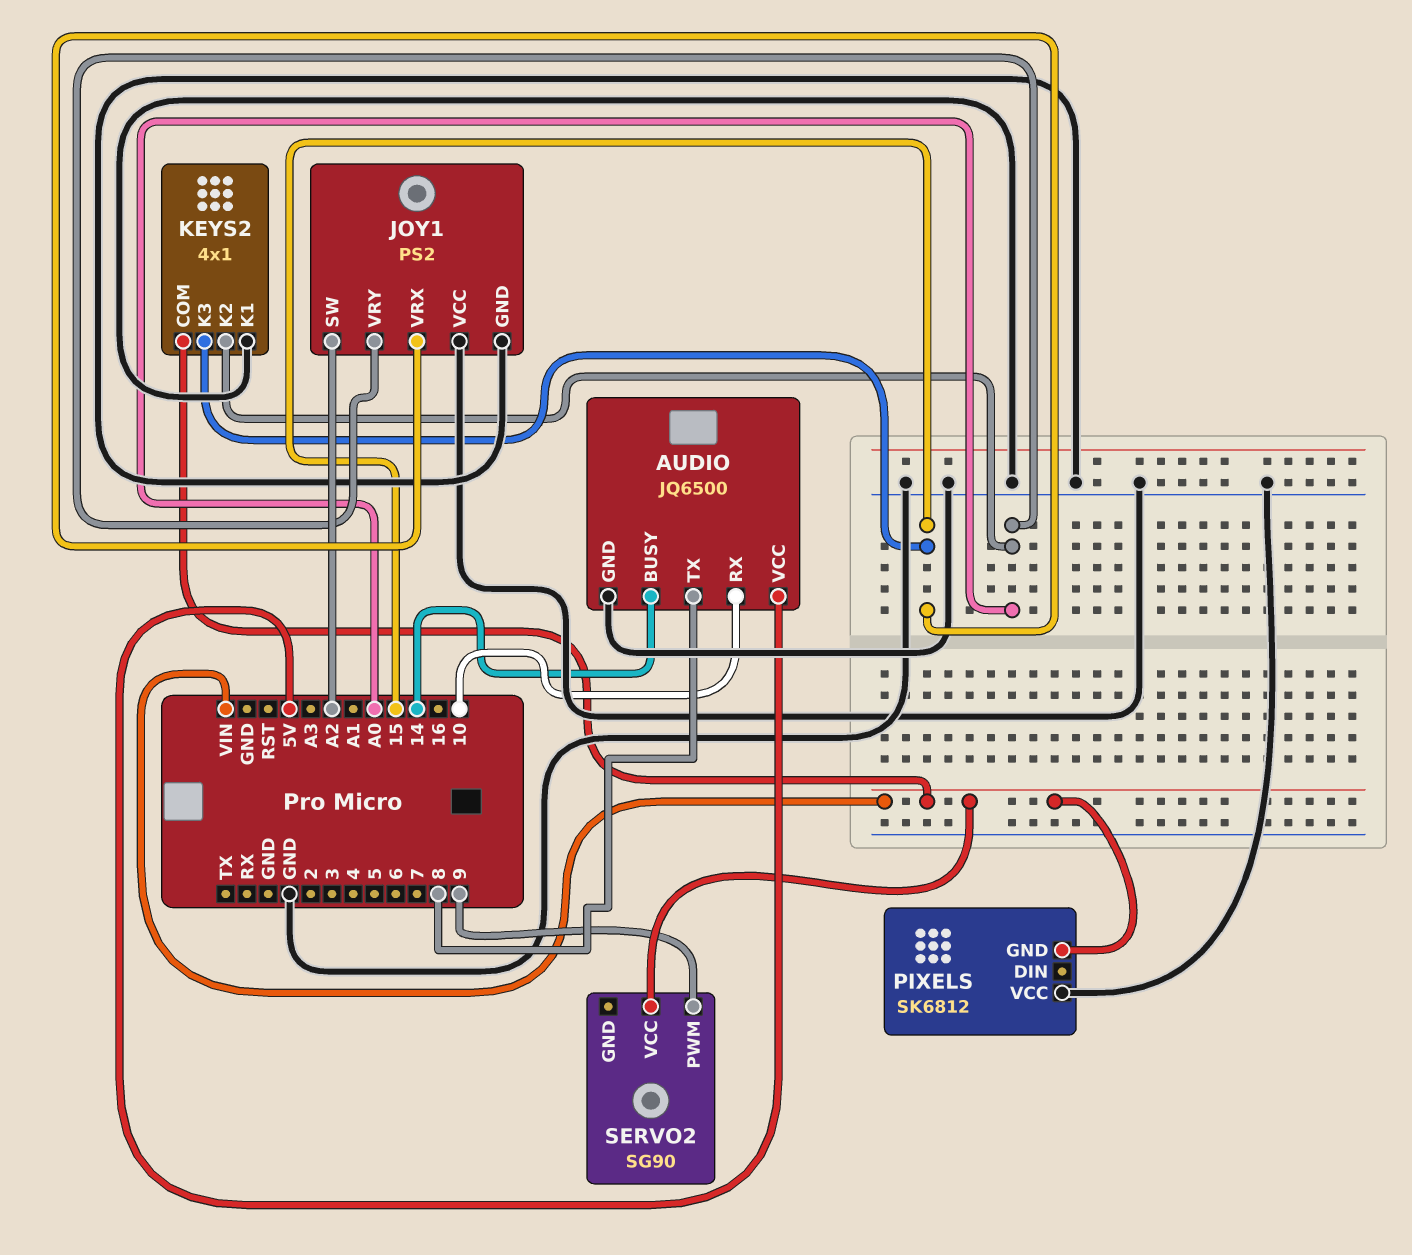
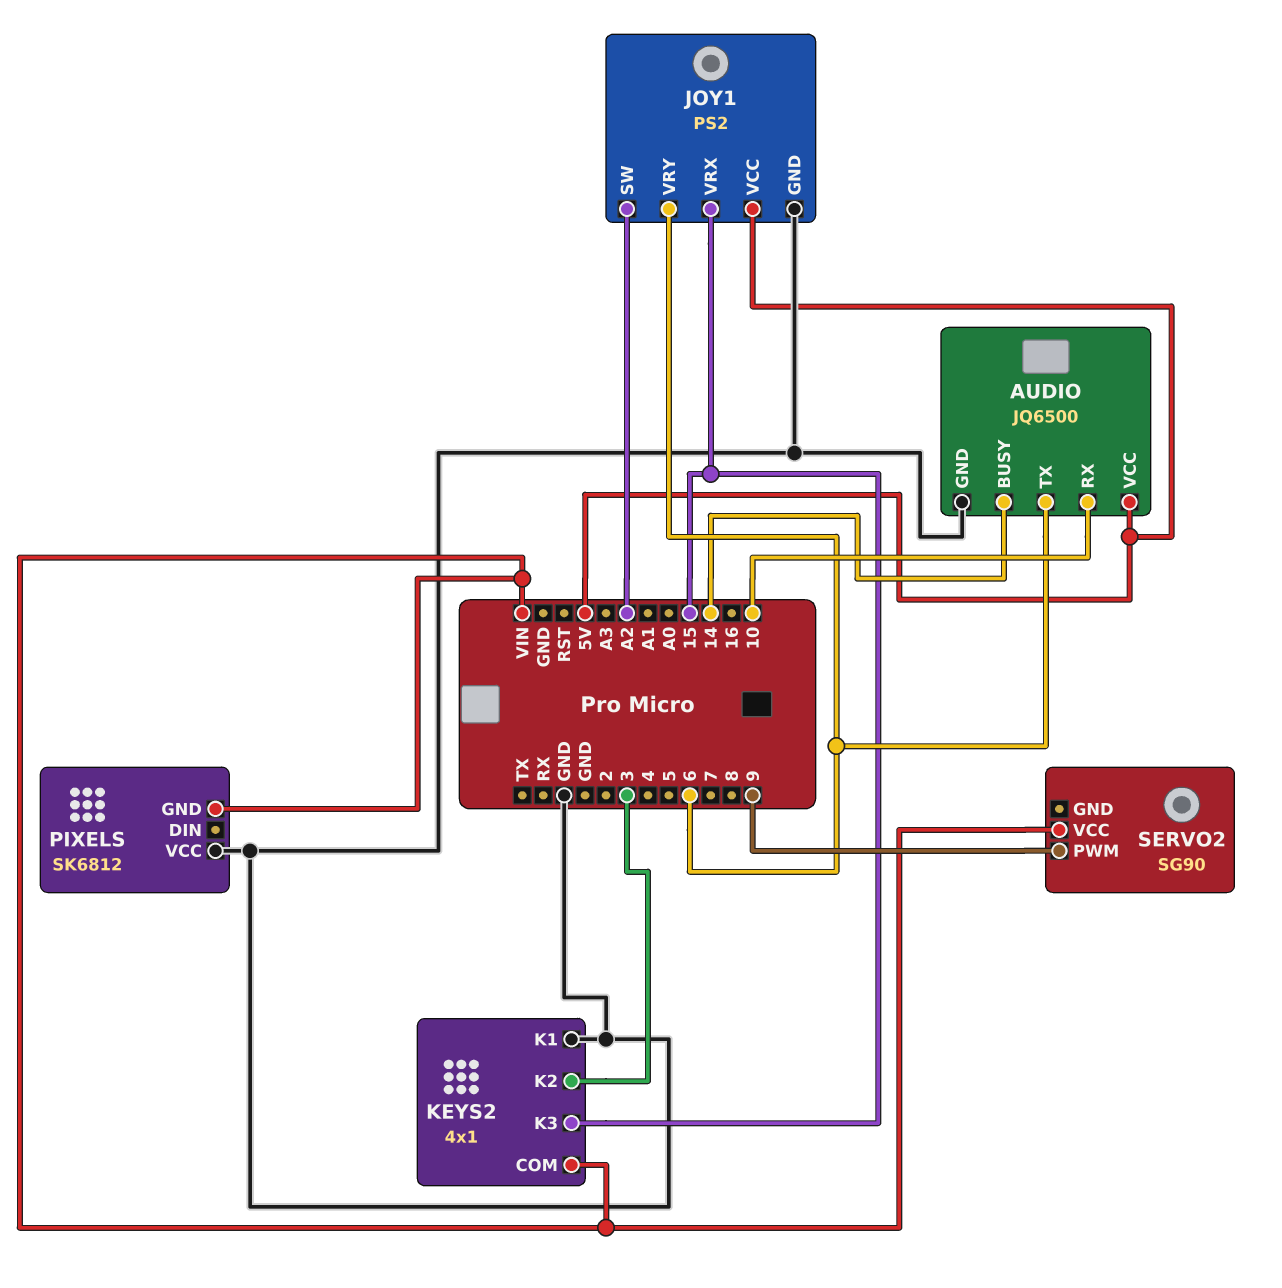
AUDIO pin TX: 8 -> 6
JOY1 pin VCC: GND -> 5V
JOY1 pin VRY: A0 -> 6
KEYS2 pin K2: A0 -> 3

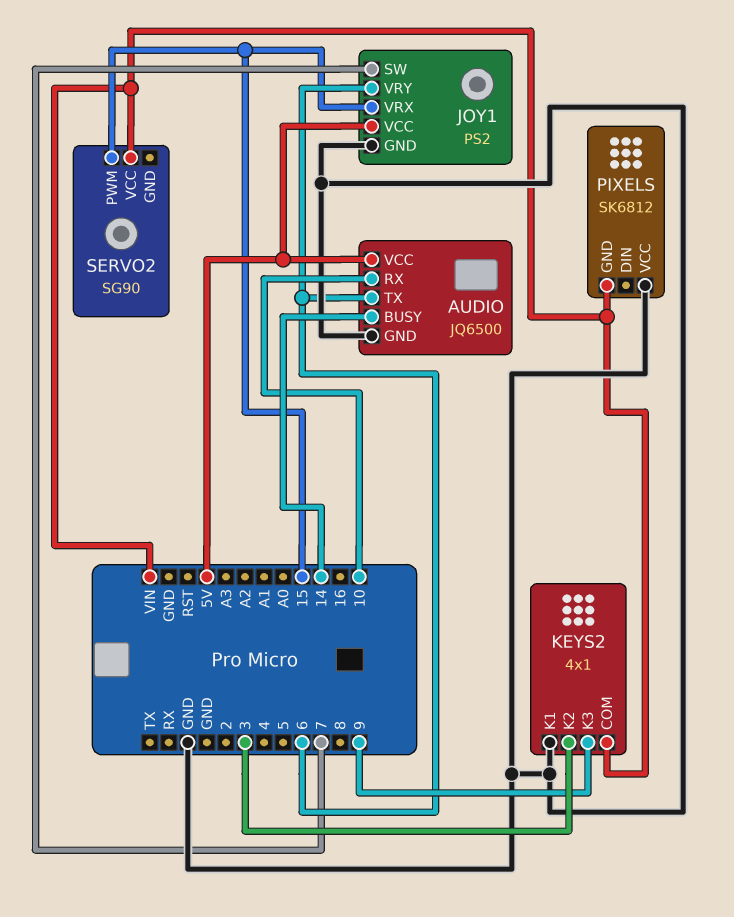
JOY1 pin SW: A2 -> 7
KEYS2 pin K3: 15 -> 9
SERVO2 pin PWM: 9 -> 15

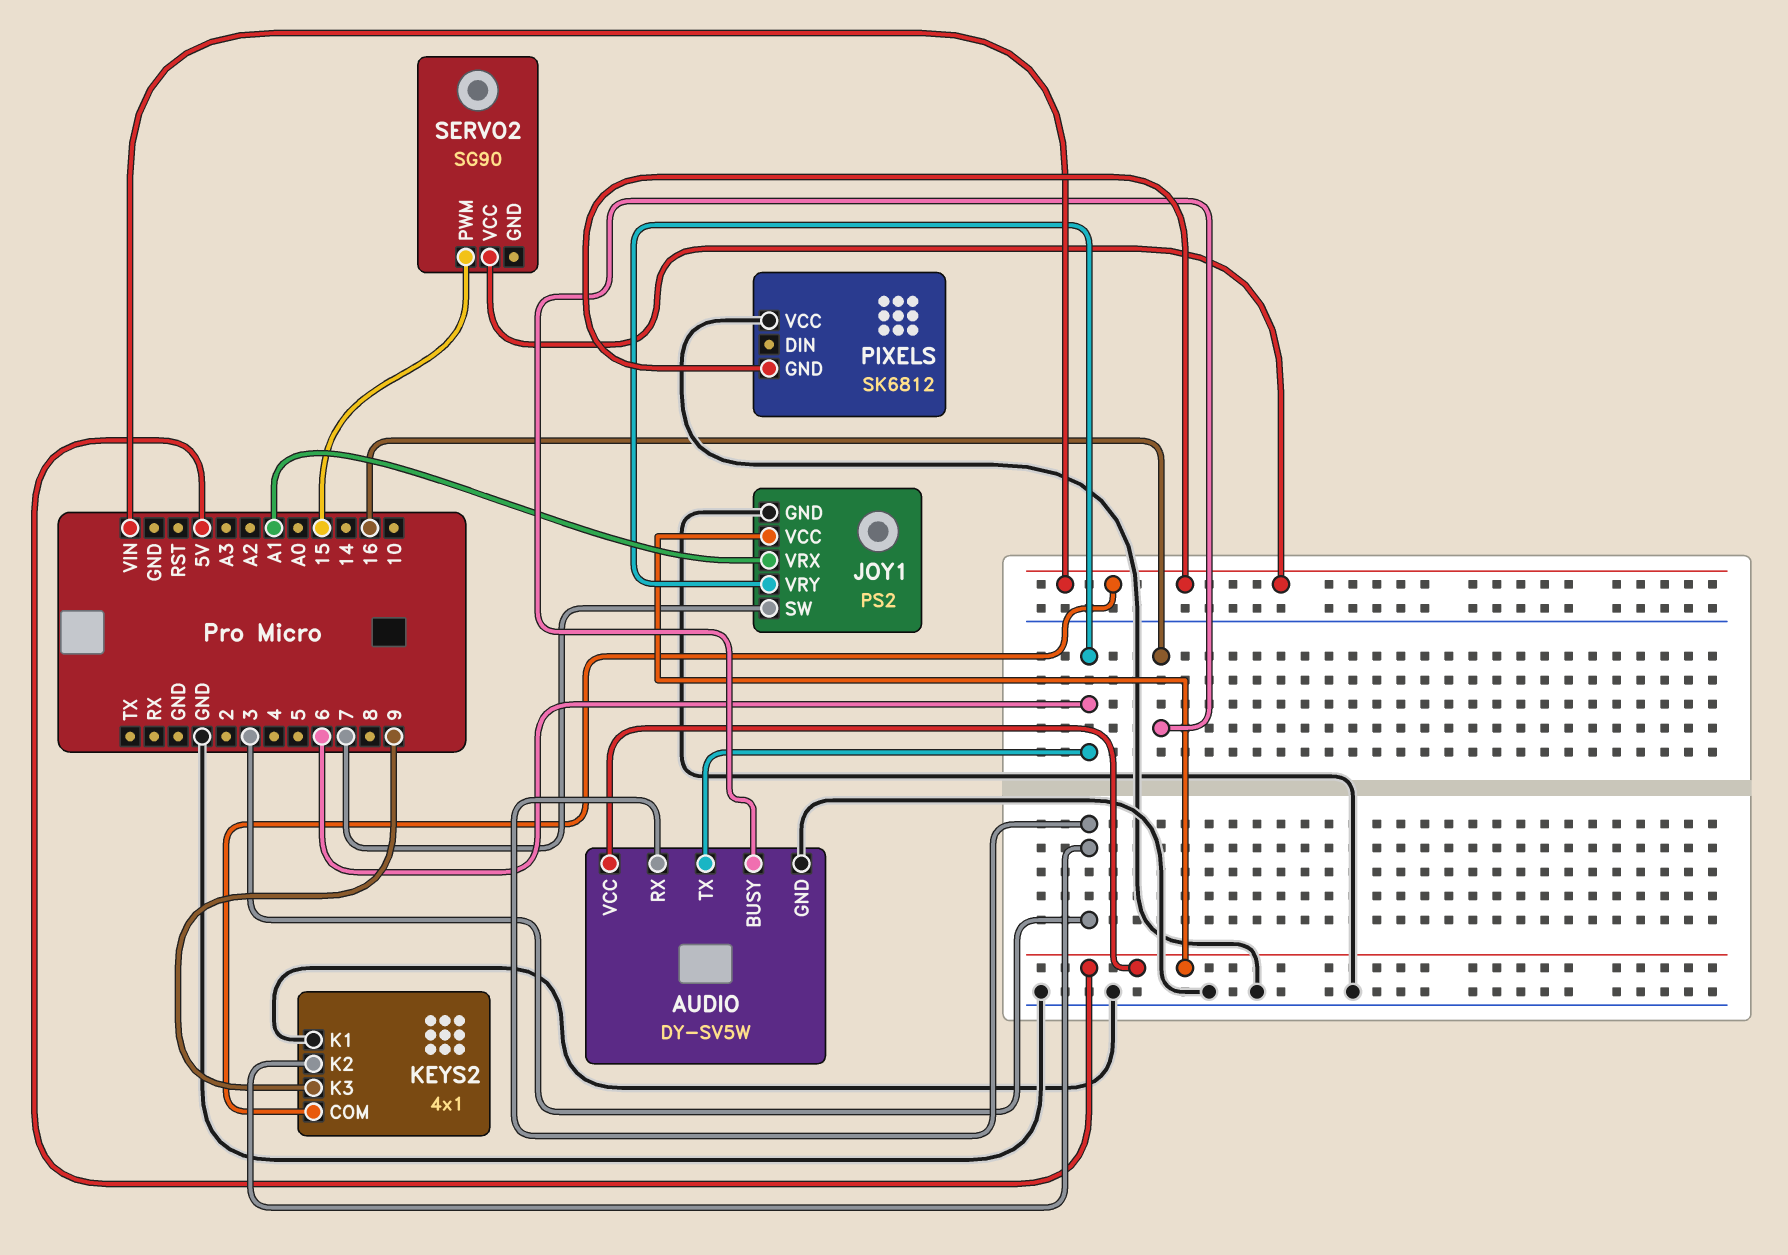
AUDIO: JQ6500 -> DY-SV5W
AUDIO pin BUSY: 14 -> 16
AUDIO pin RX: 10 -> 3
JOY1 pin VRX: 15 -> A1

